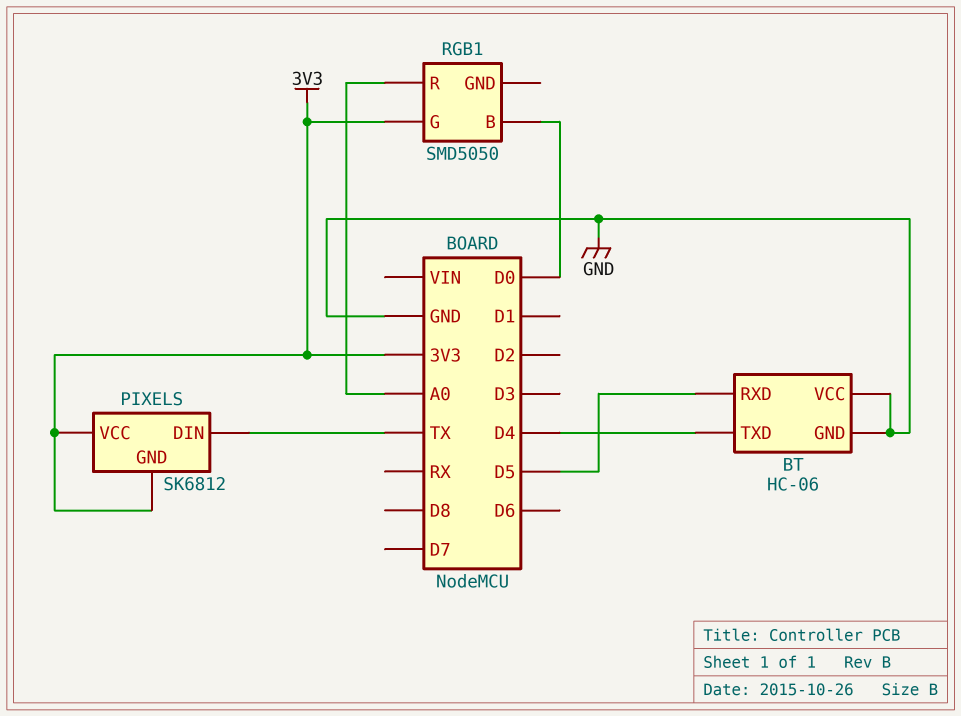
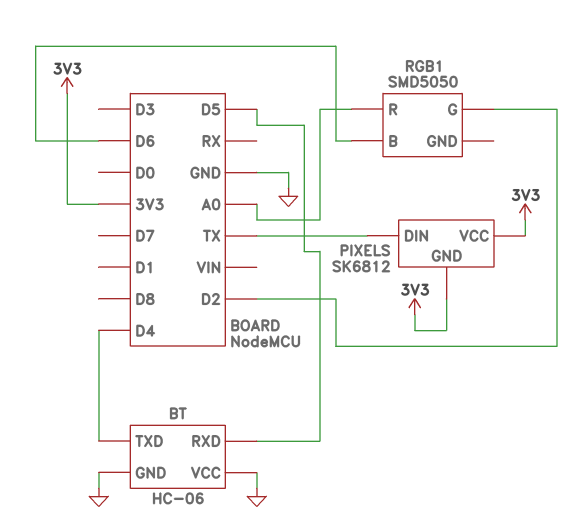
RGB1 pin B: D0 -> D6
RGB1 pin G: 3V3 -> D2

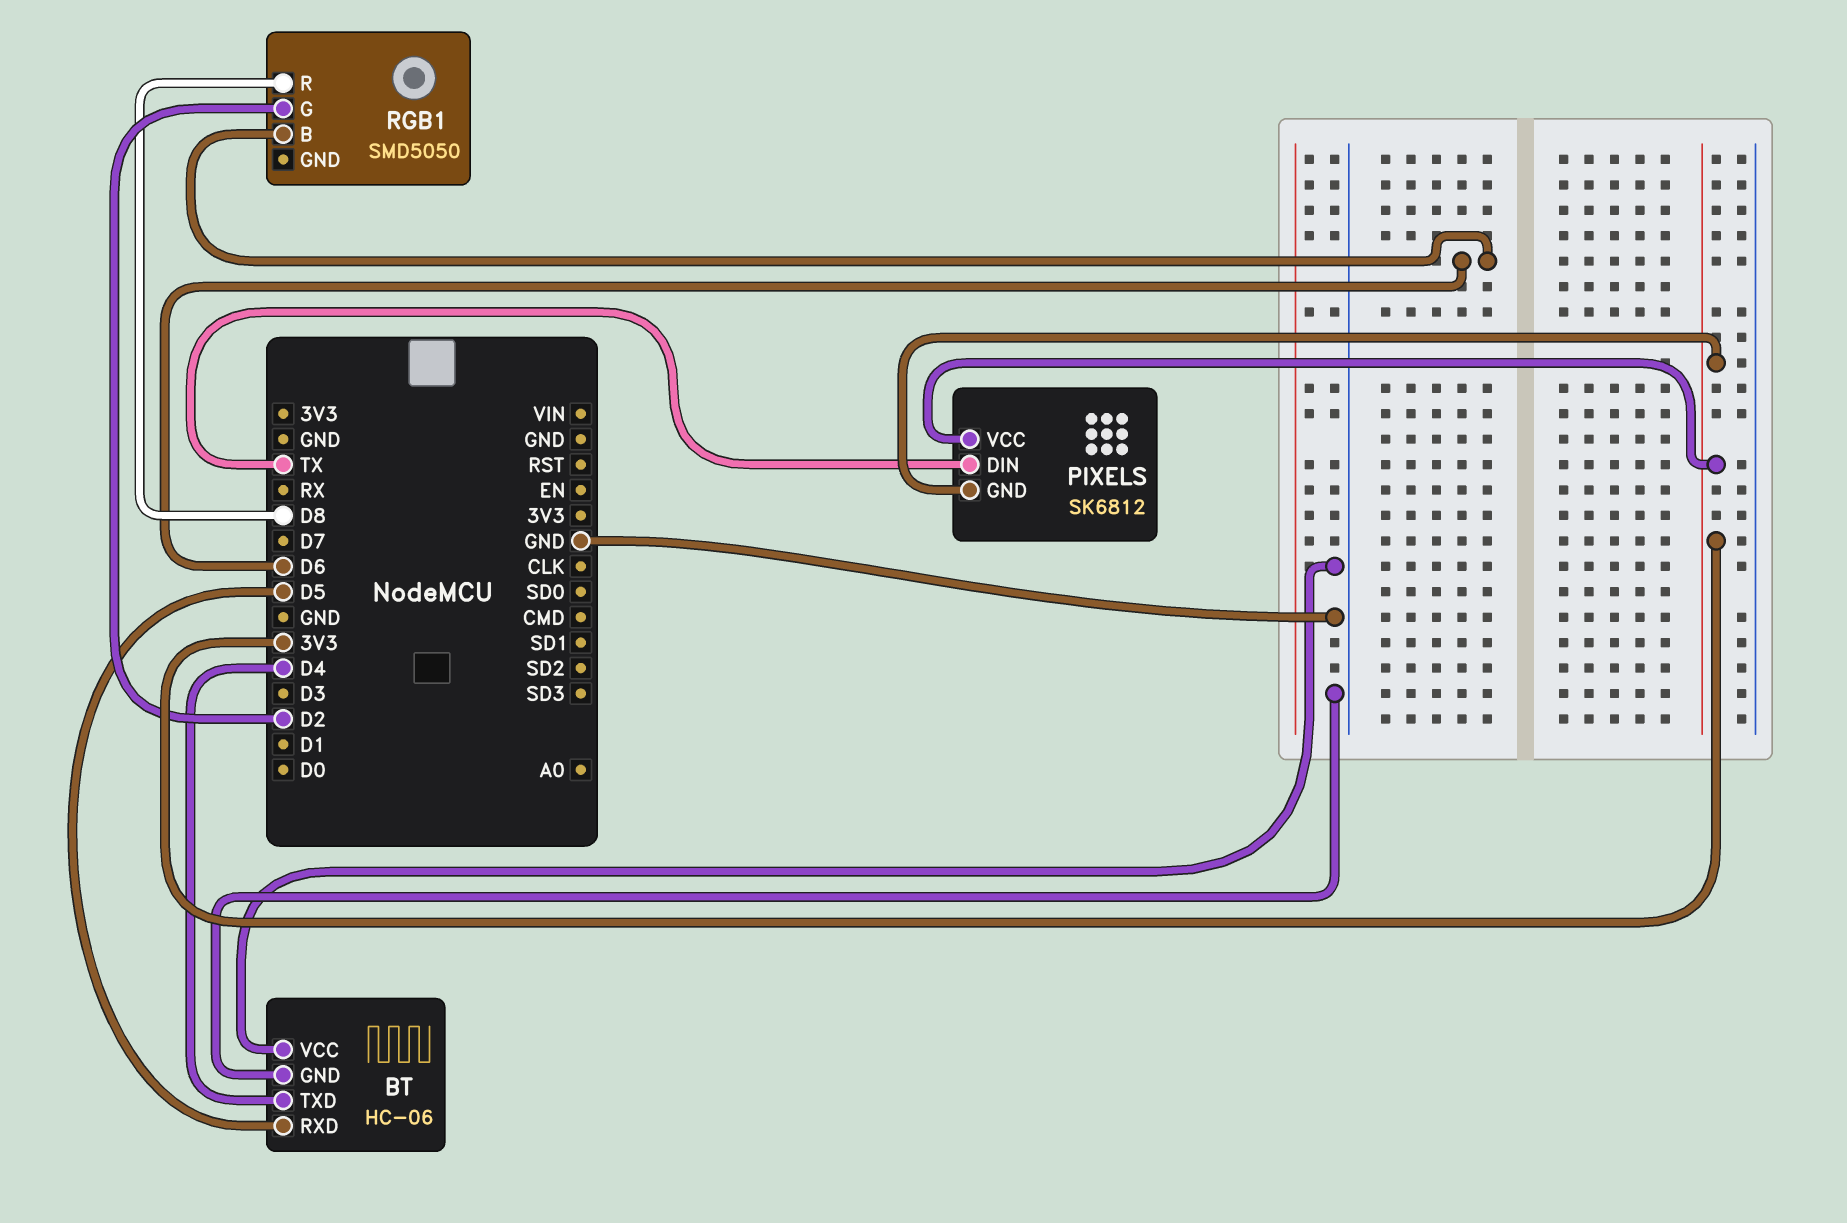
RGB1 pin R: A0 -> D8

